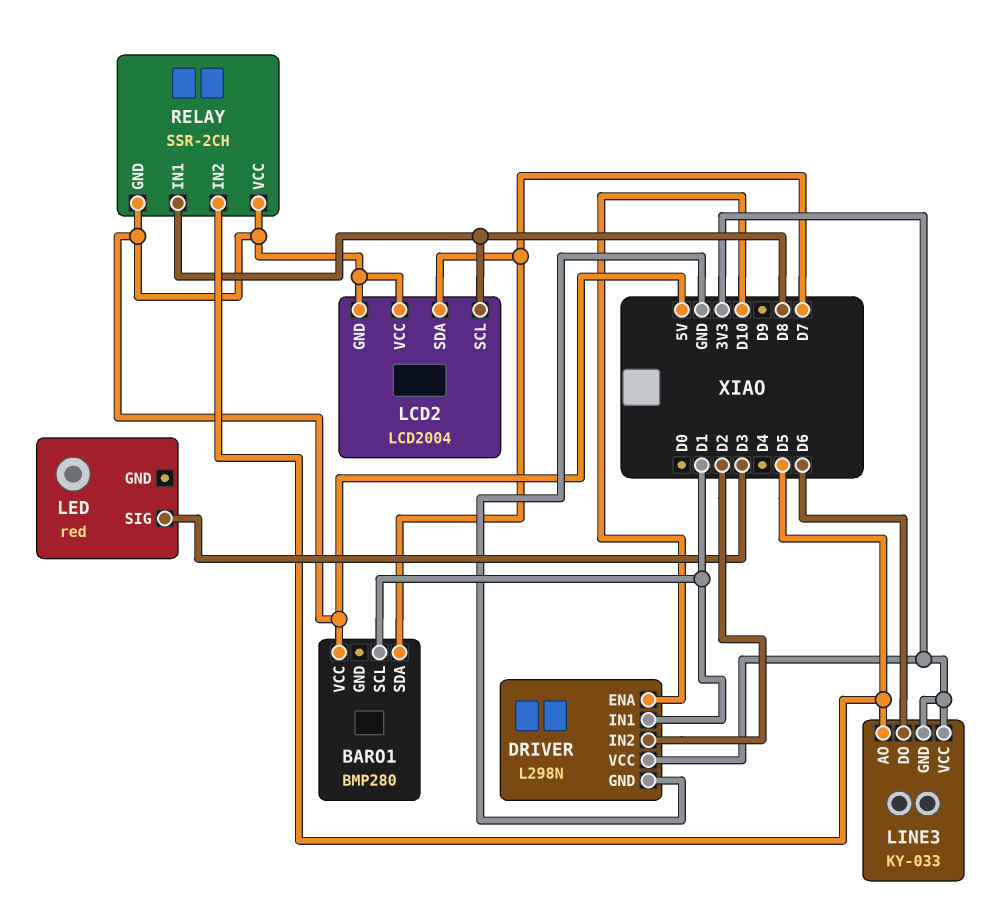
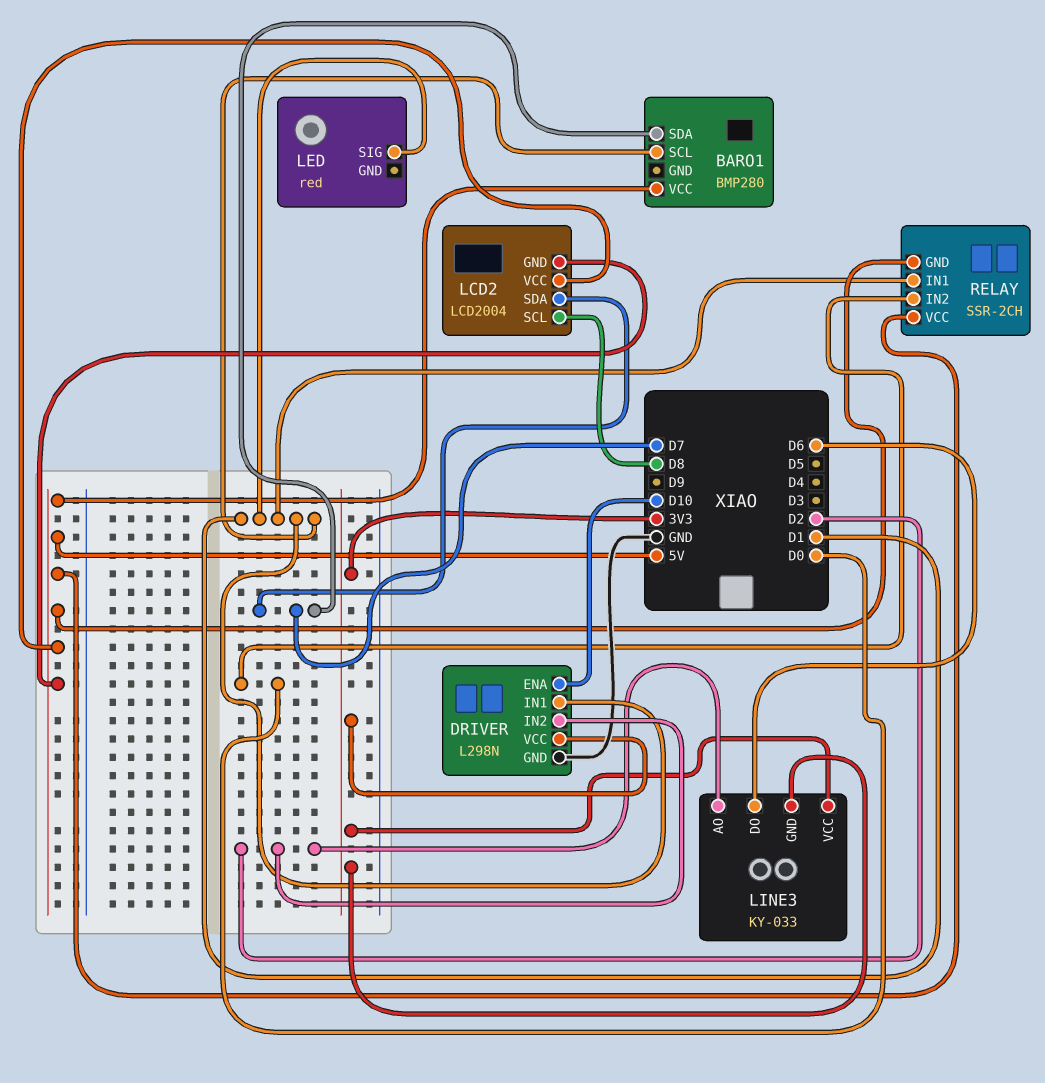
LED pin SIG: D3 -> D1
LINE3 pin AO: D5 -> D2
RELAY pin IN1: D8 -> D1
RELAY pin IN2: D5 -> D0

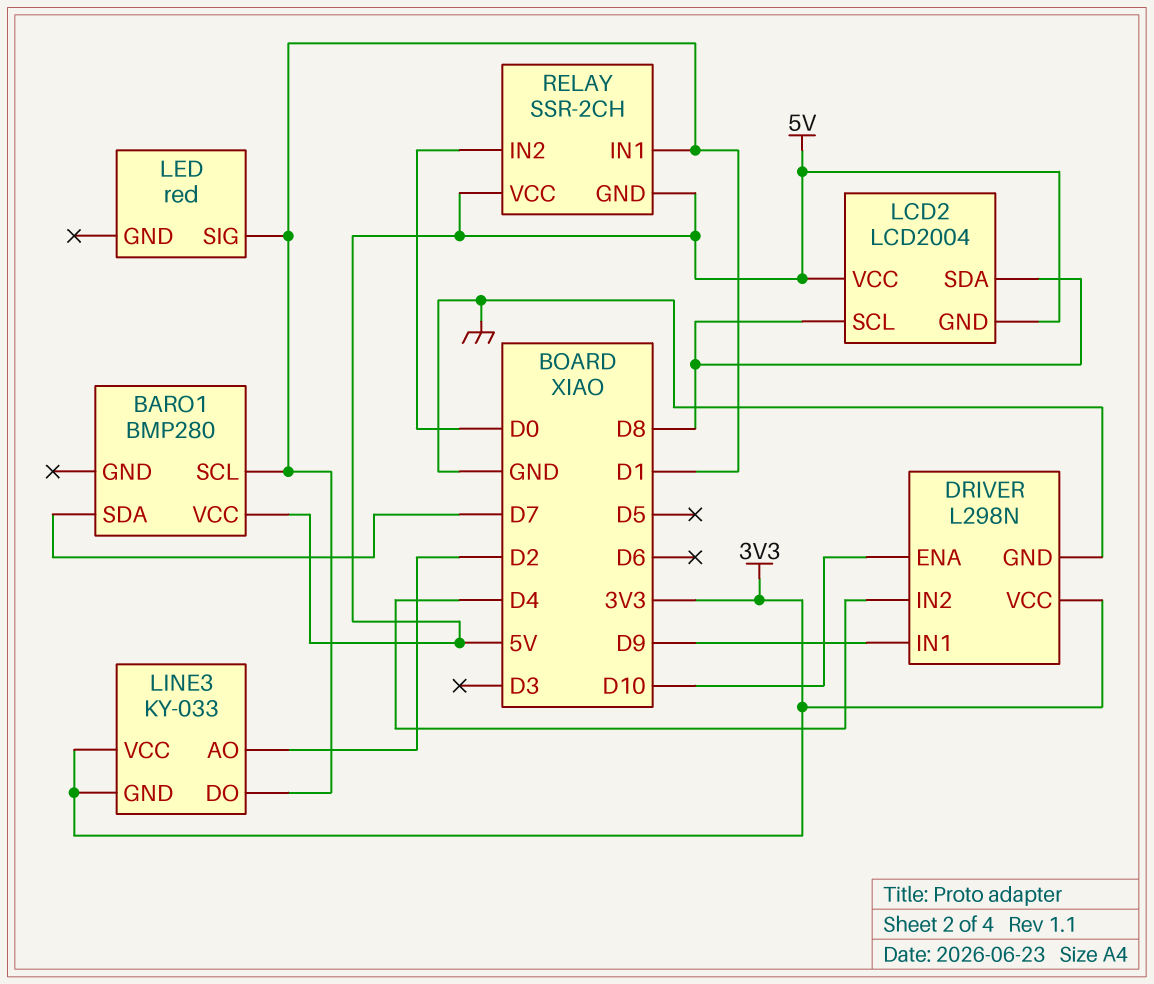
DRIVER pin IN1: D1 -> D9
DRIVER pin IN2: D2 -> D4
LCD2 pin SDA: D7 -> D8
LINE3 pin DO: D6 -> D1

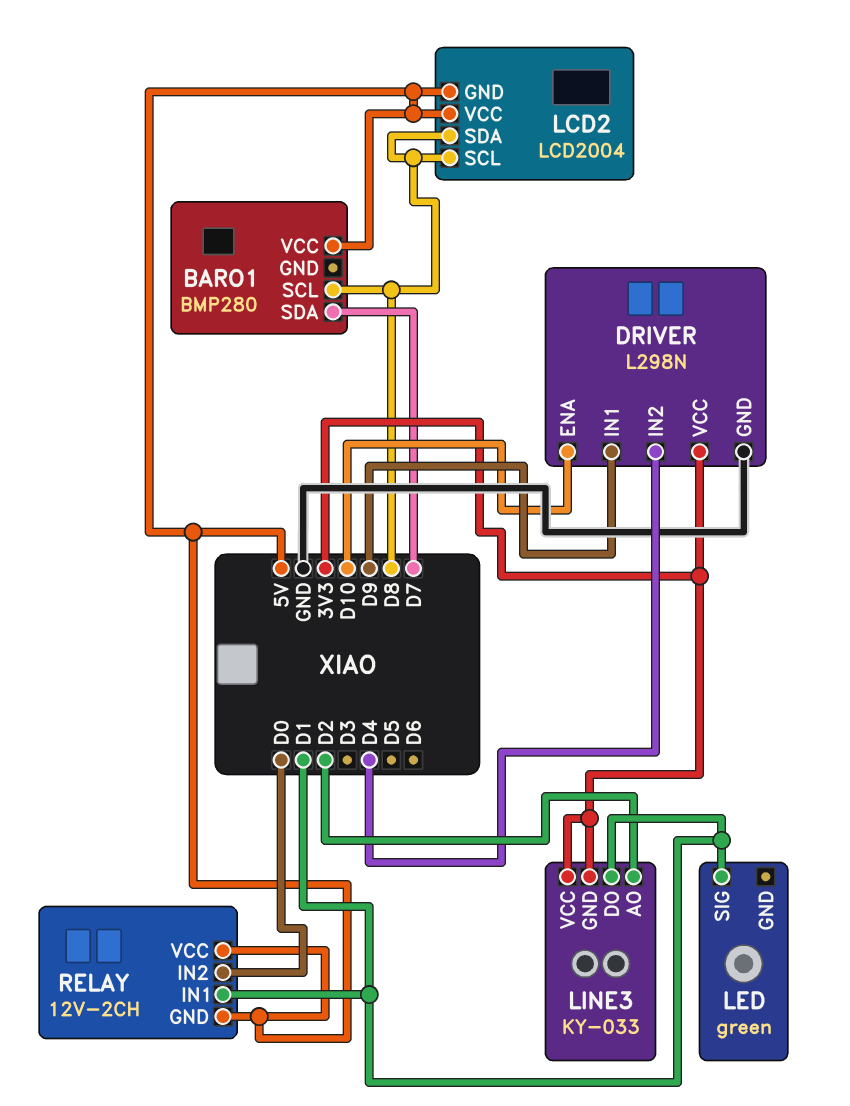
BARO1 pin SCL: D1 -> D8
LED: red -> green
RELAY: SSR-2CH -> 12V-2CH

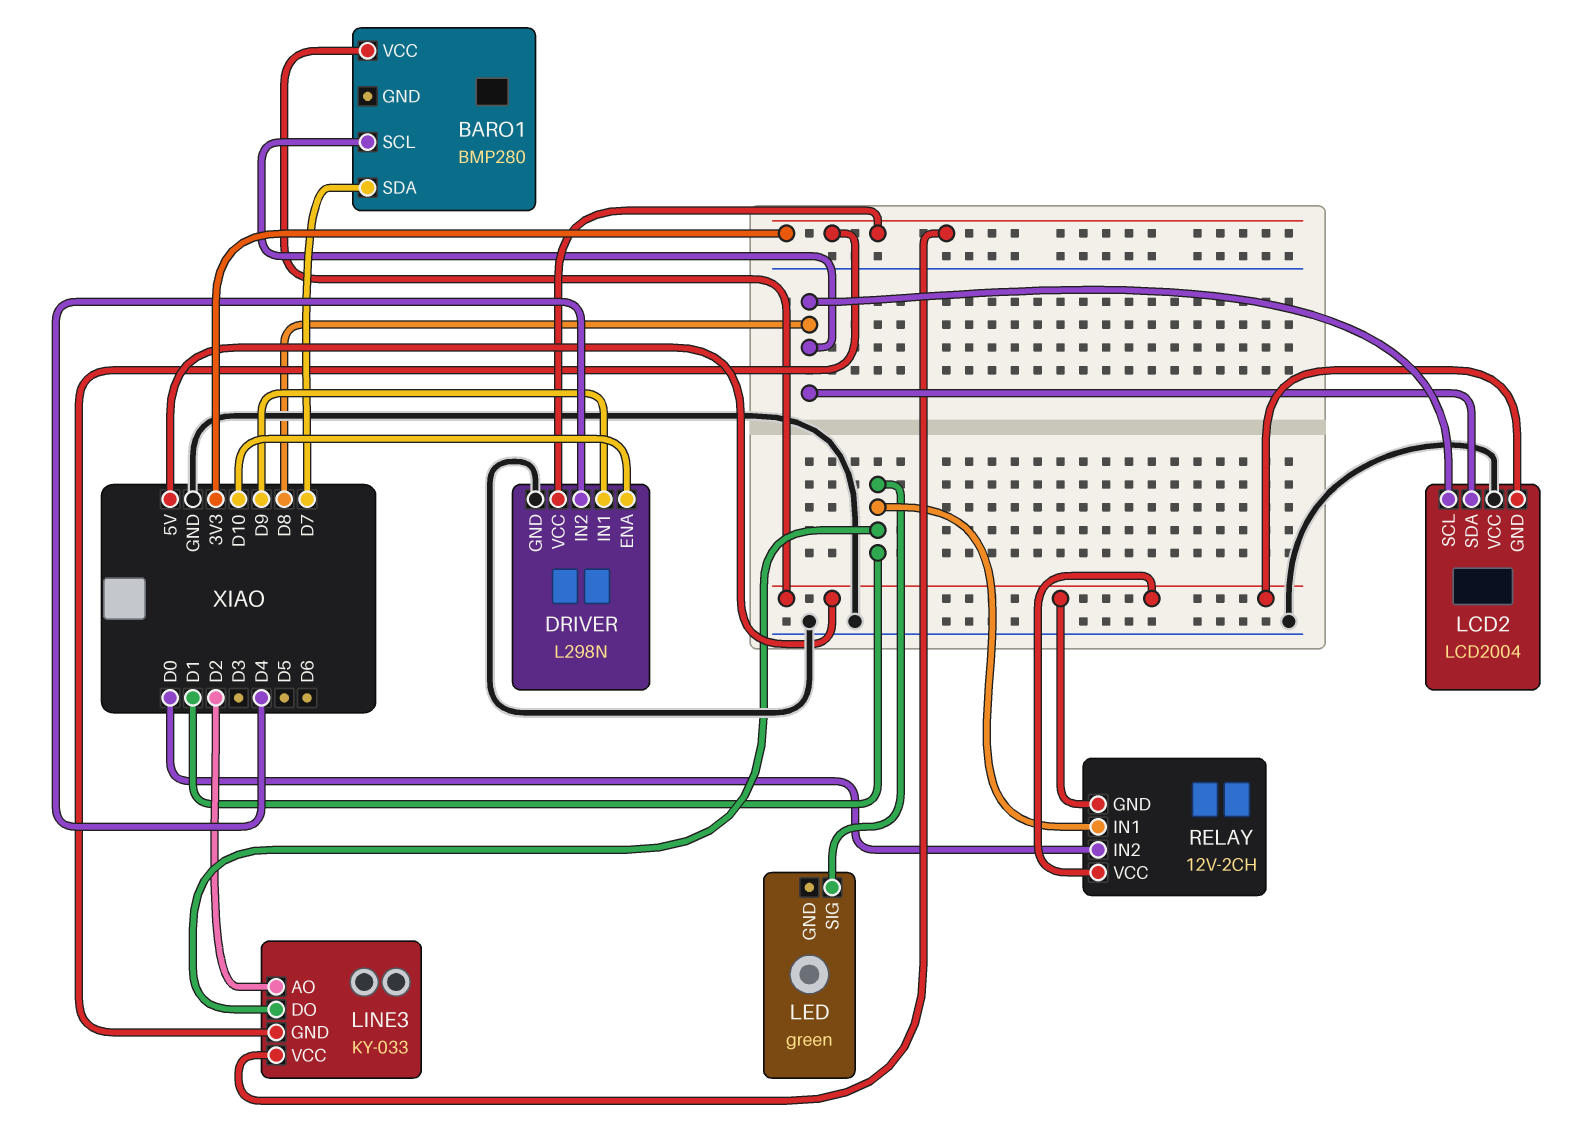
LCD2 pin VCC: 5V -> GND

